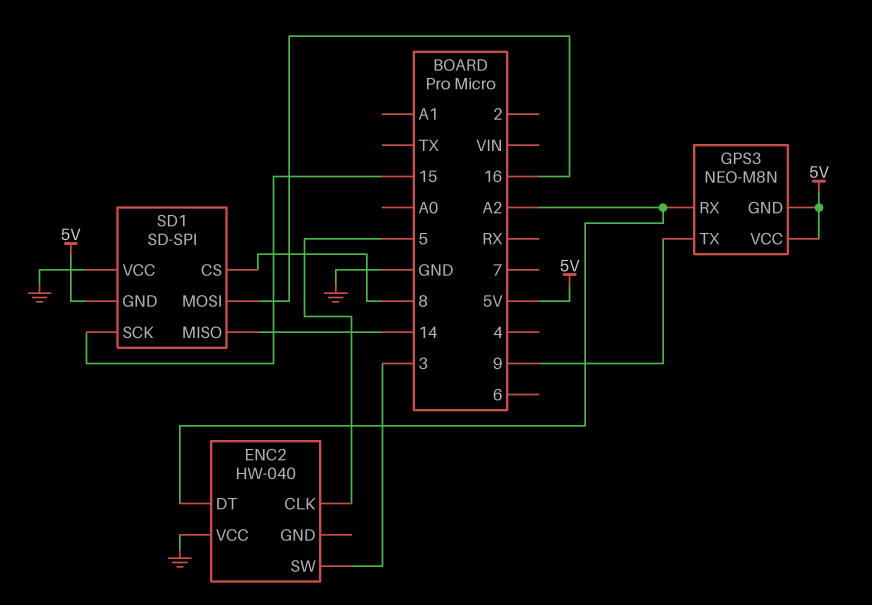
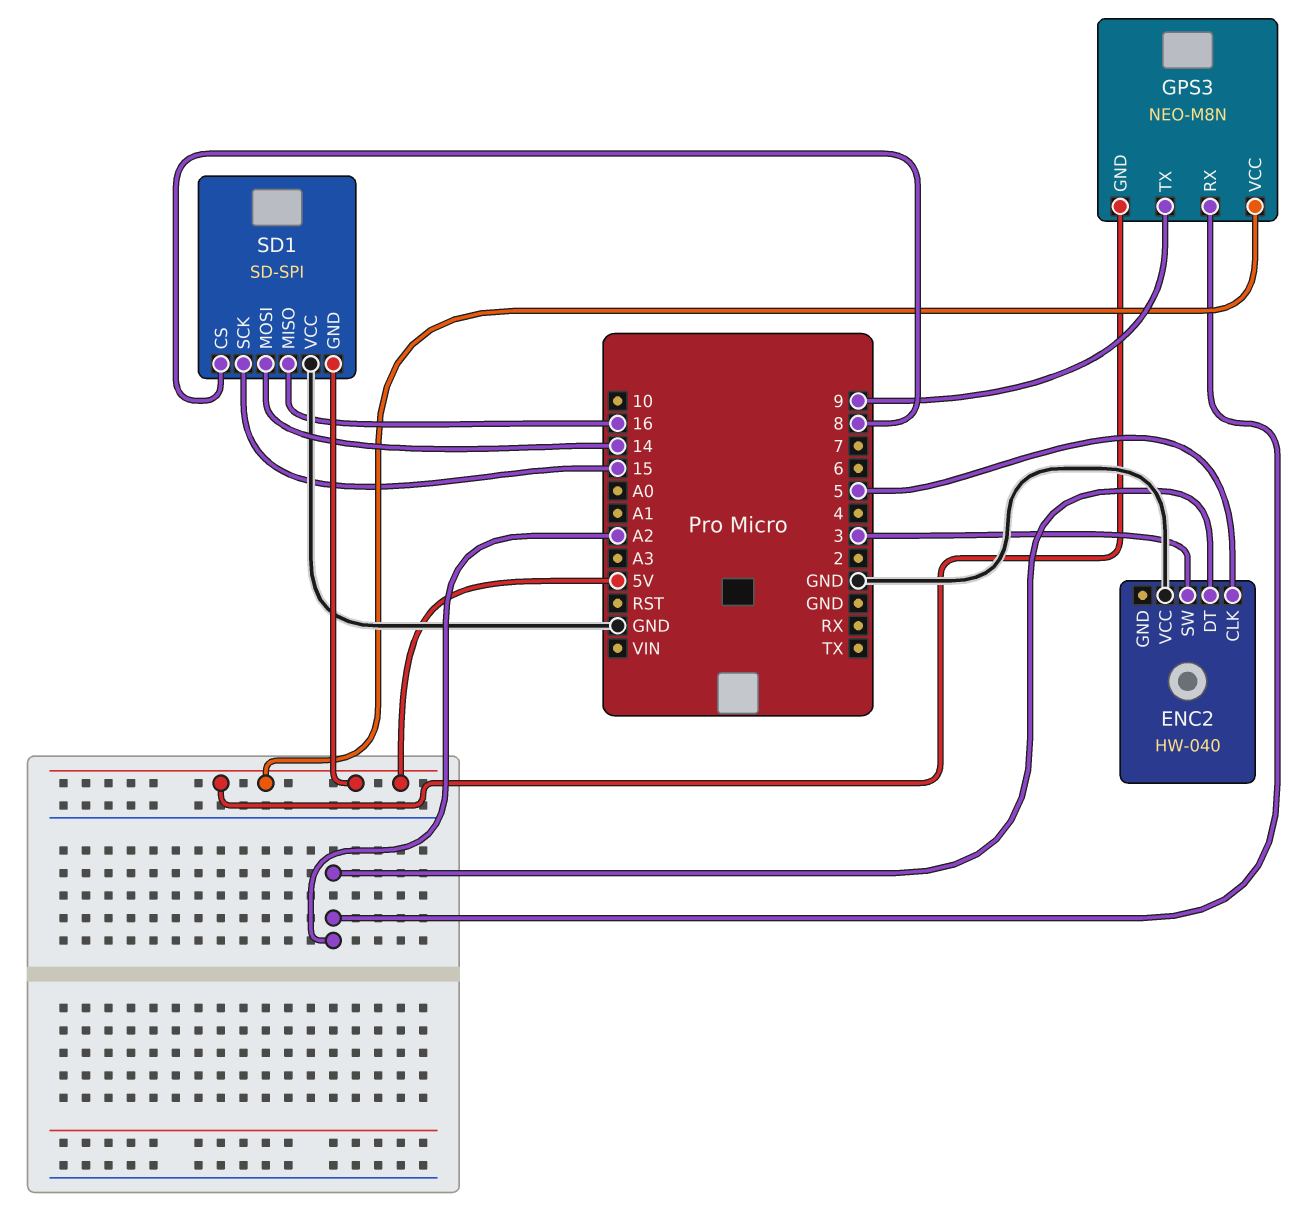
SD1 pin MISO: 14 -> 16
SD1 pin MOSI: 16 -> 14

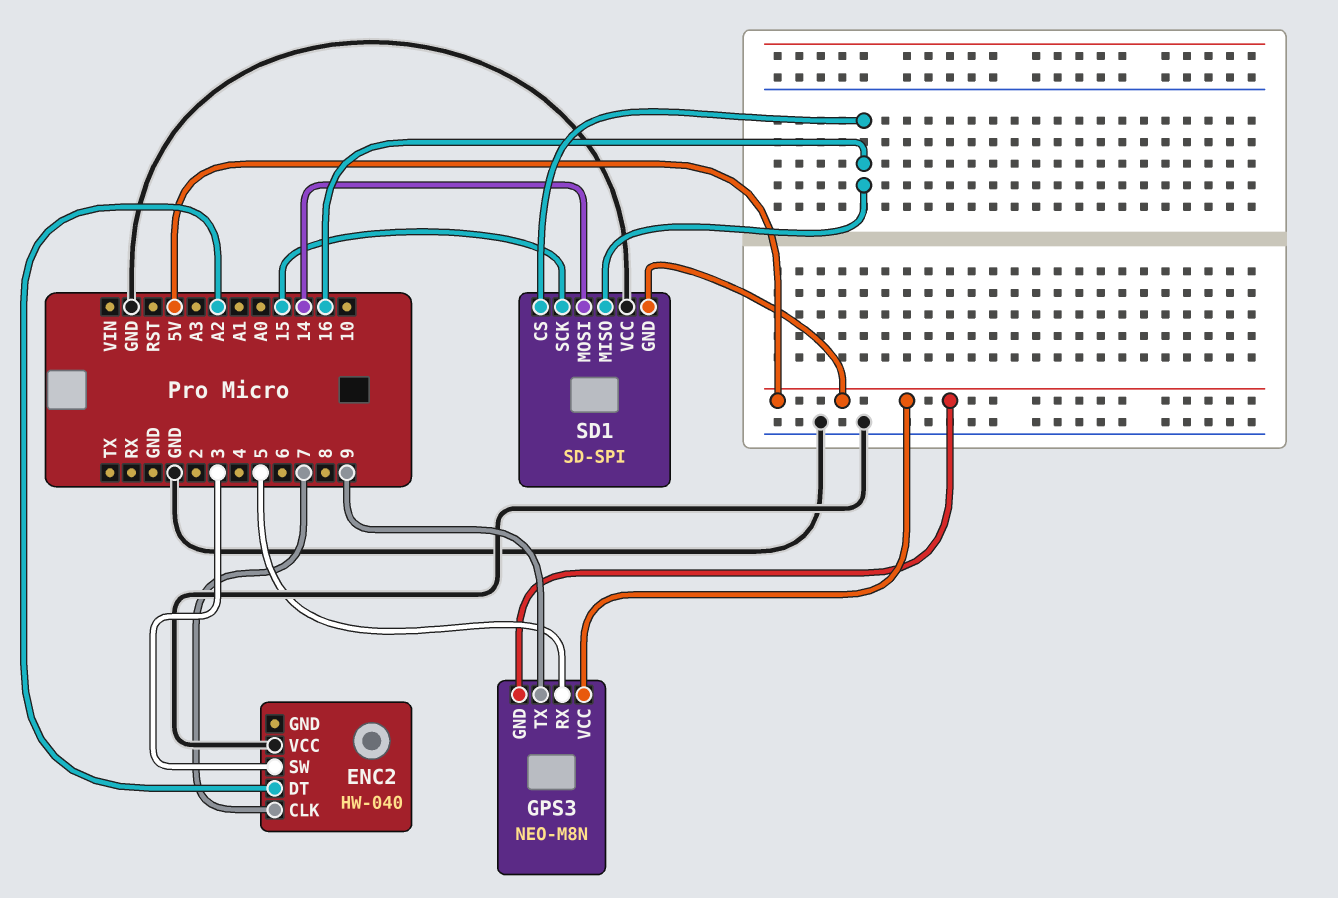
ENC2 pin CLK: 5 -> 7
GPS3 pin RX: A2 -> 5
SD1 pin CS: 8 -> 16

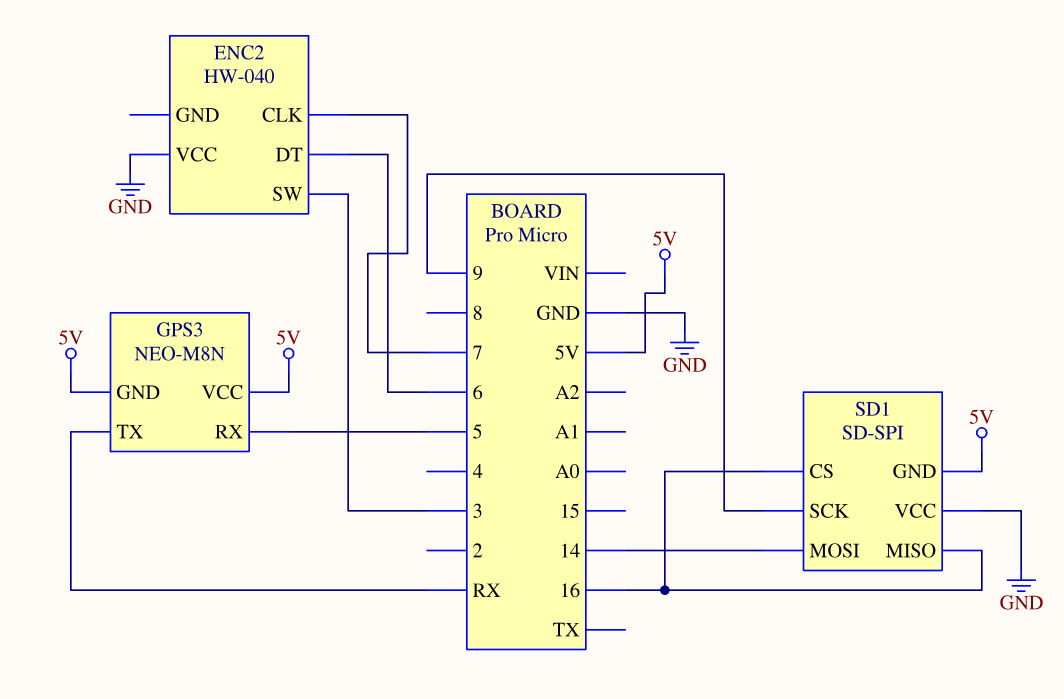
ENC2 pin DT: A2 -> 6
GPS3 pin TX: 9 -> RX
SD1 pin SCK: 15 -> 9

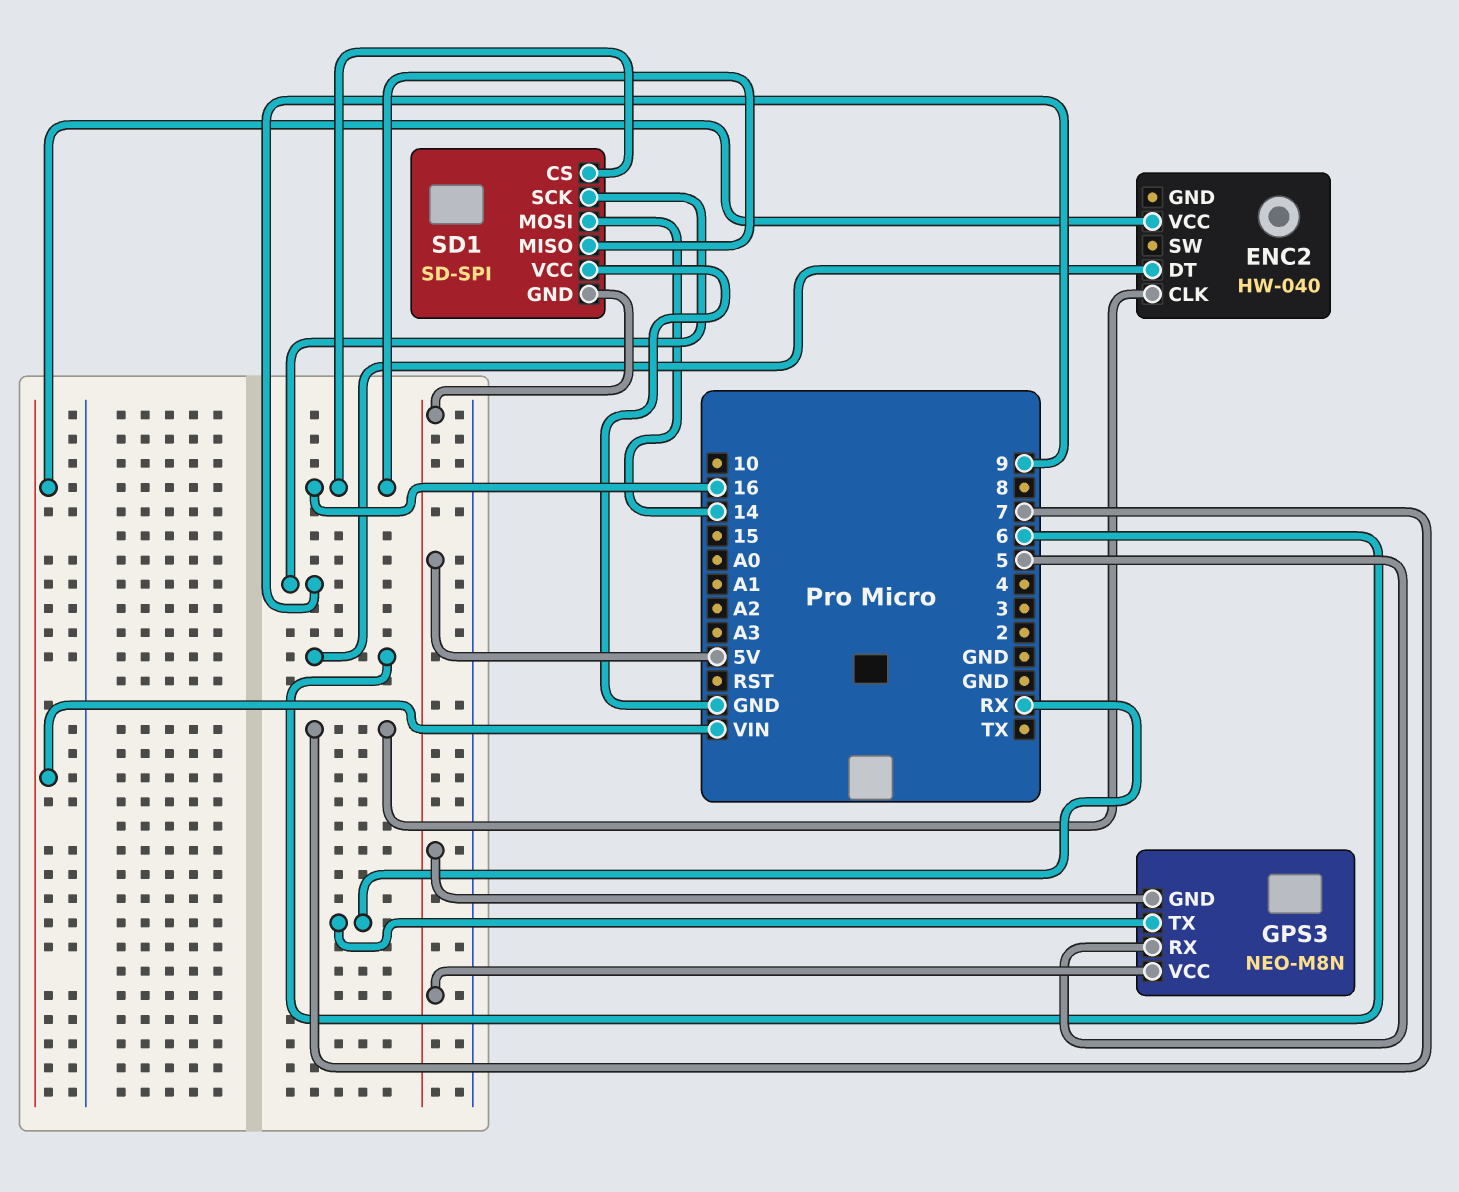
ENC2 pin SW: 3 -> none
ENC2 pin VCC: GND -> VIN

